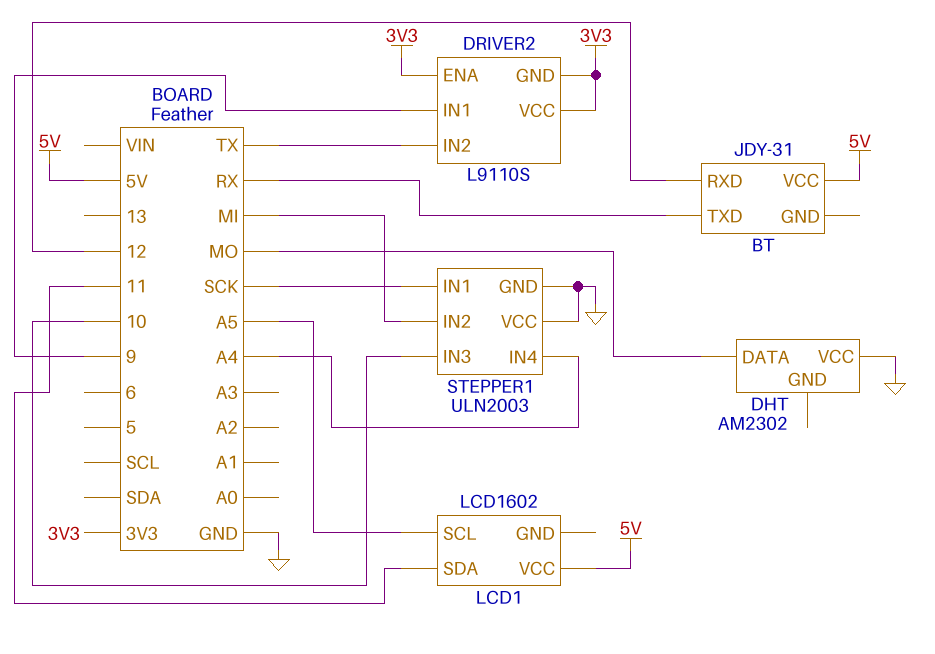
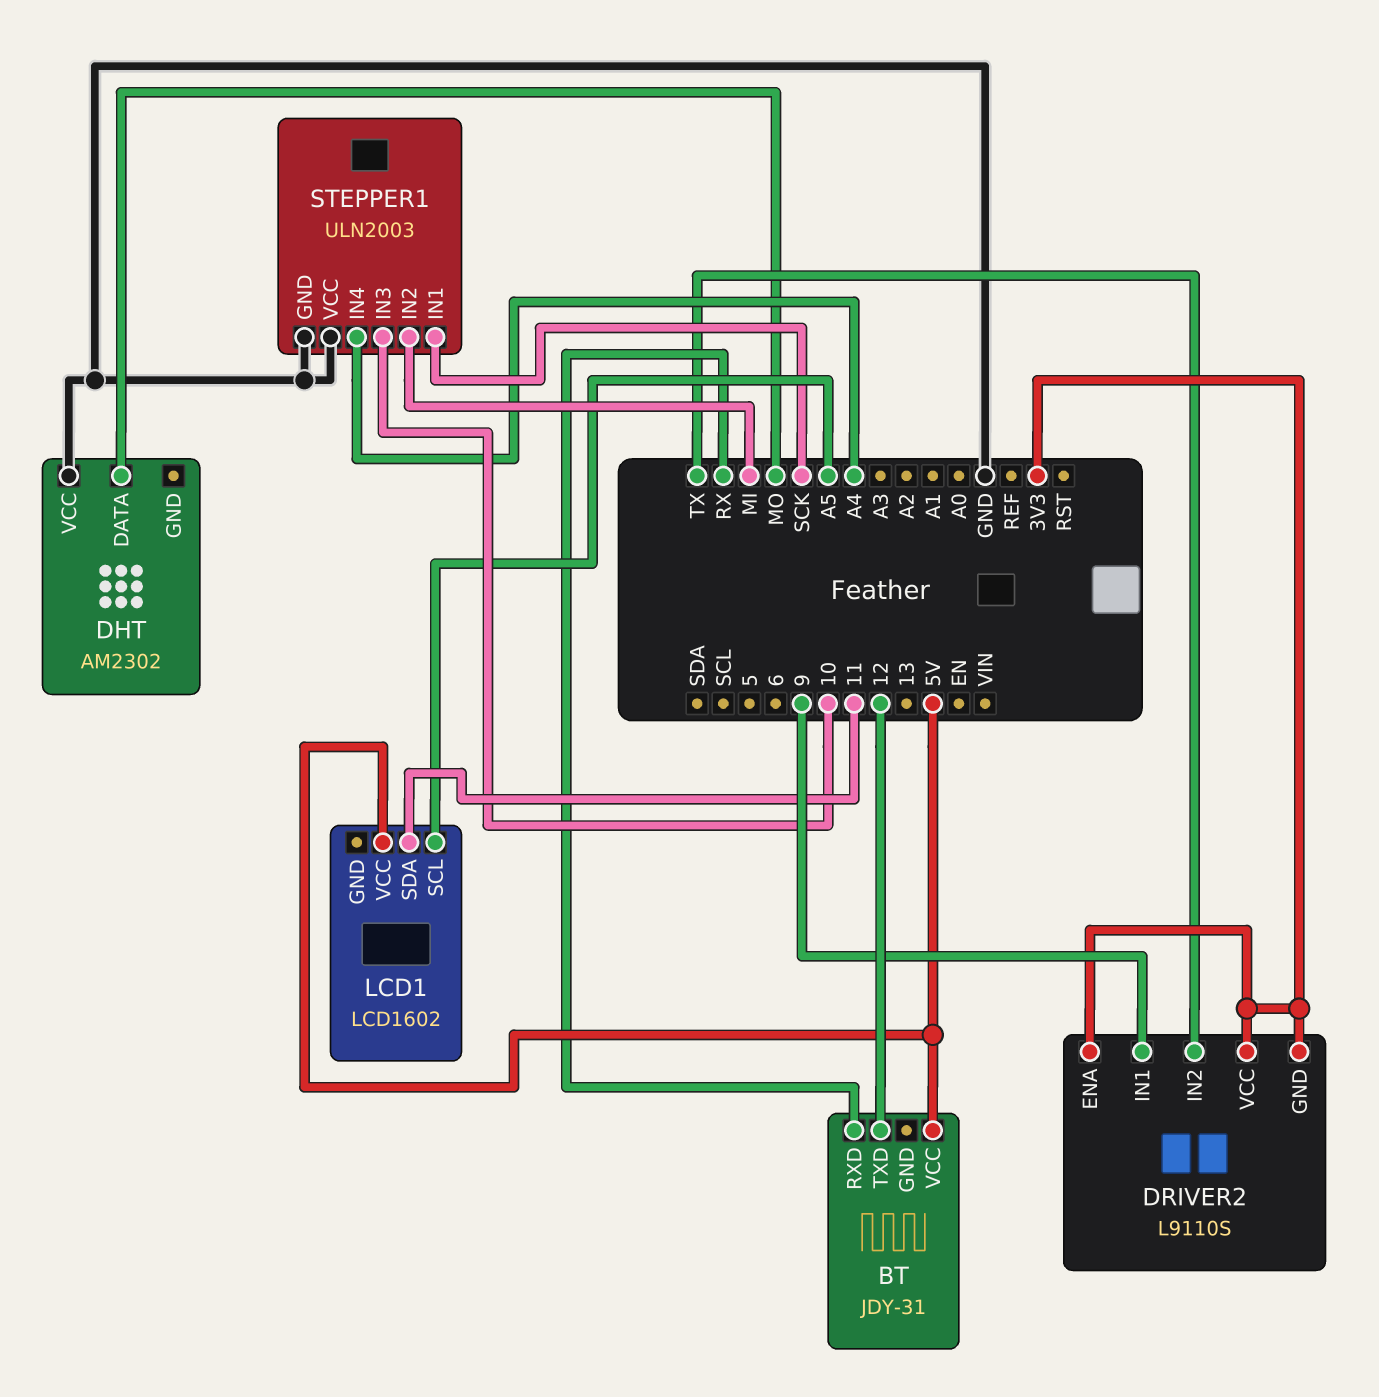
BT pin RXD: 12 -> RX
BT pin TXD: RX -> 12

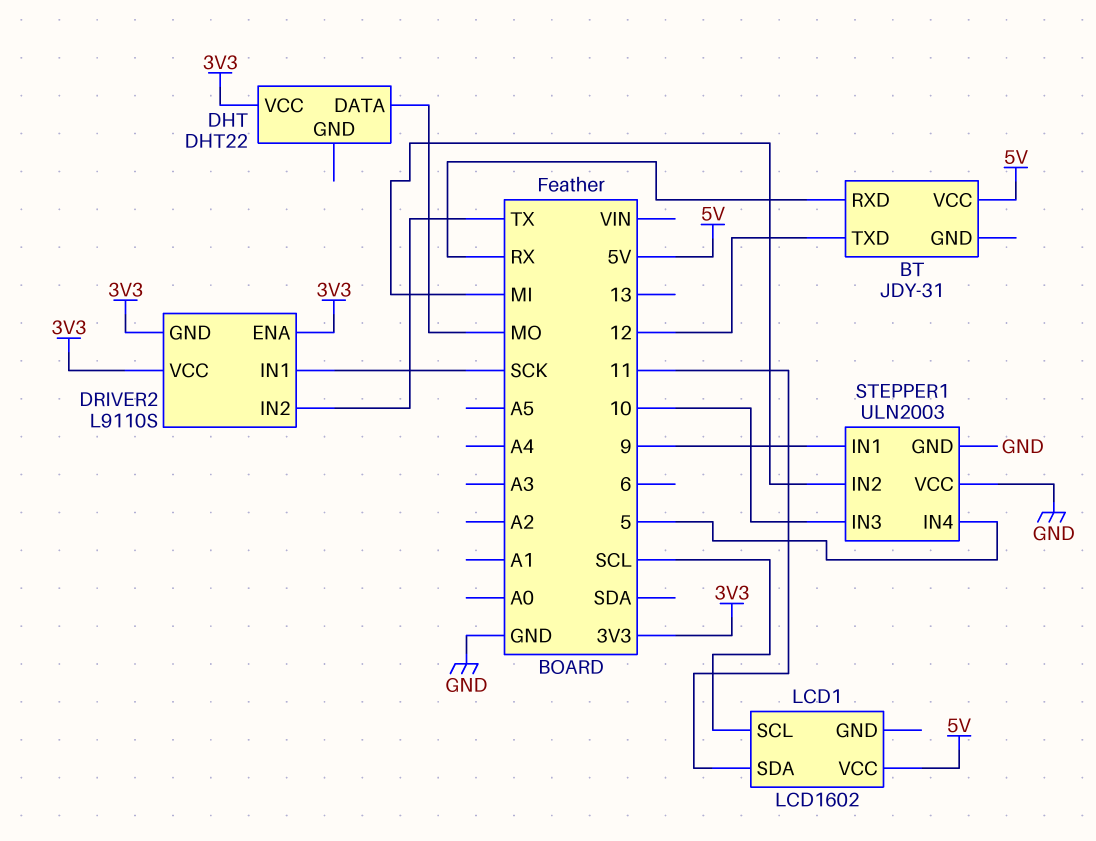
DHT: AM2302 -> DHT22
DHT pin VCC: GND -> 3V3
DRIVER2 pin IN1: 9 -> SCK
LCD1 pin SCL: A5 -> SCL
STEPPER1 pin IN1: SCK -> 9
STEPPER1 pin IN4: A4 -> 5

